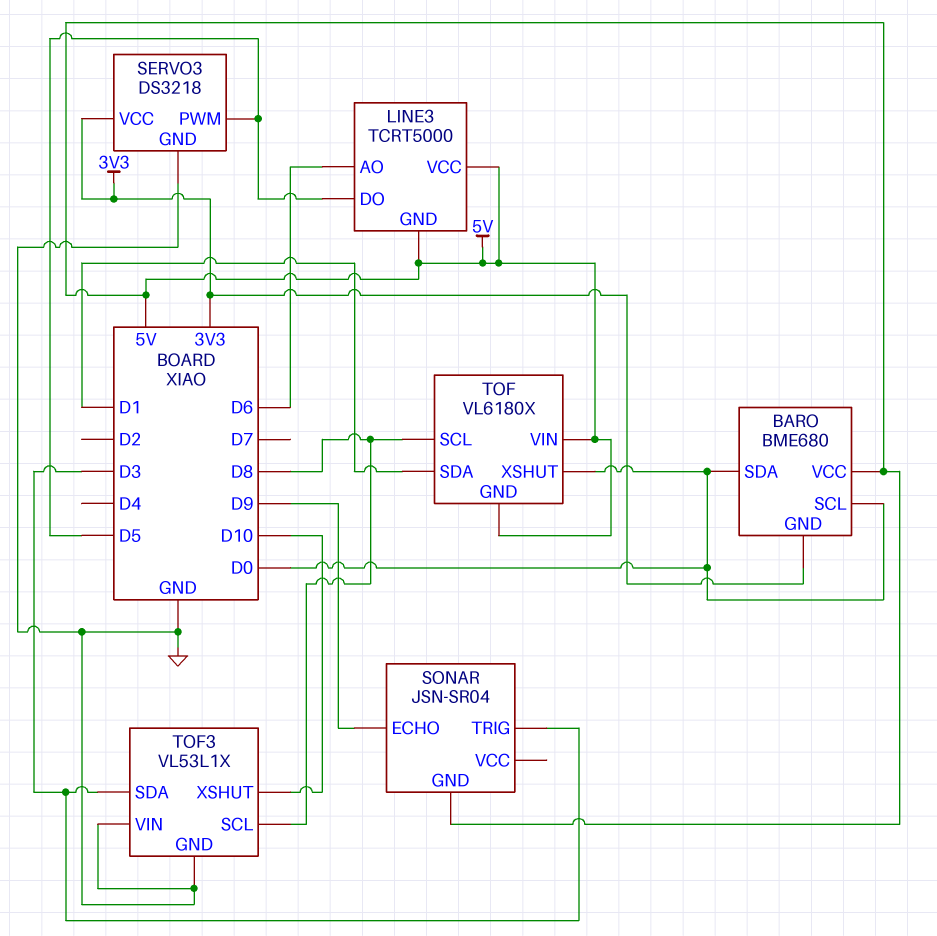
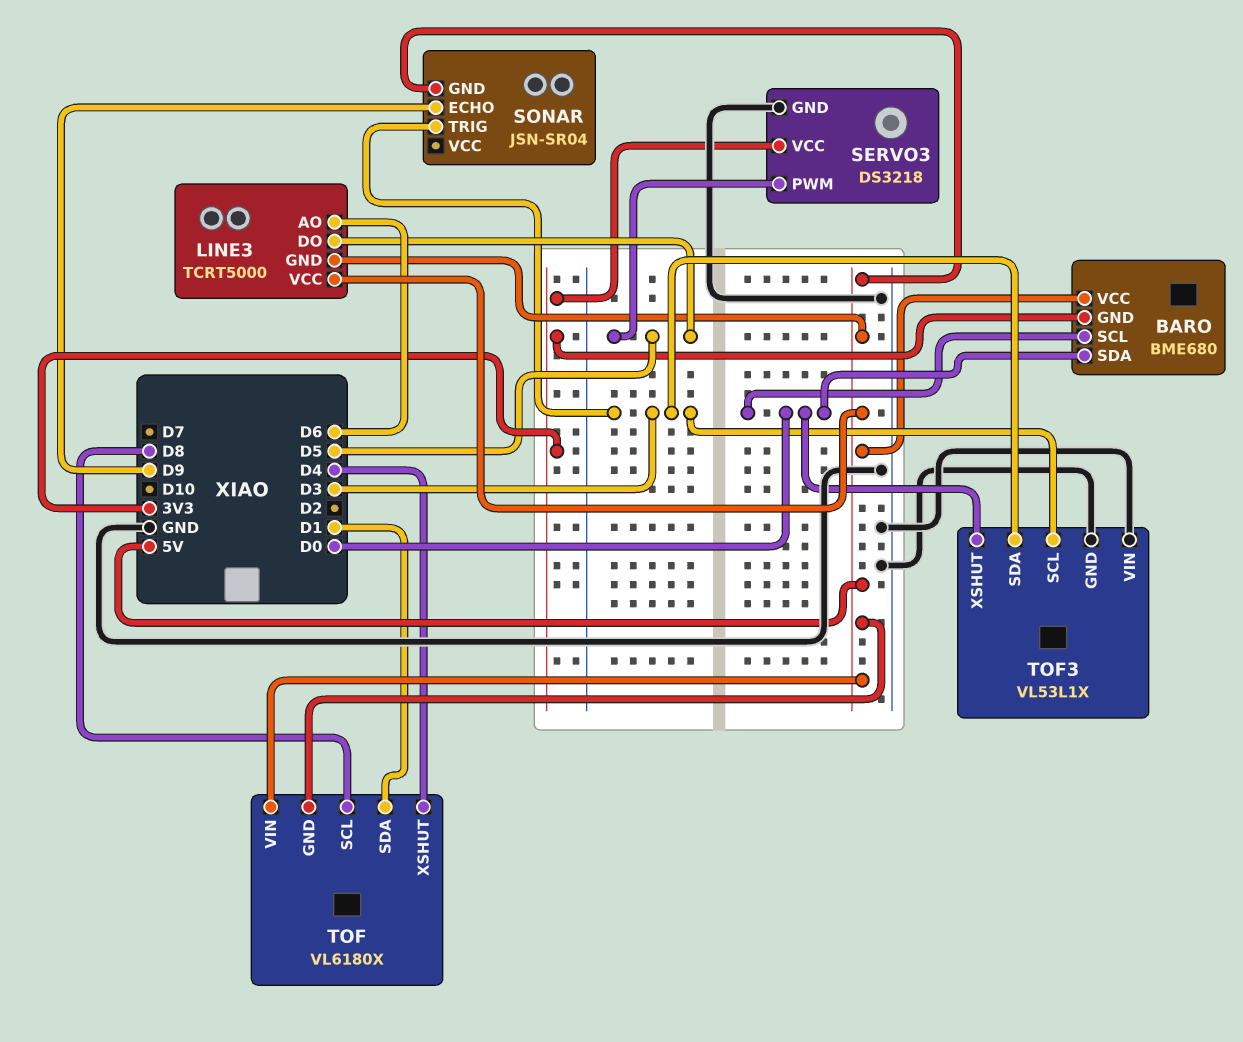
TOF pin XSHUT: D0 -> D4
TOF3 pin SCL: D8 -> D3
TOF3 pin XSHUT: D10 -> D0

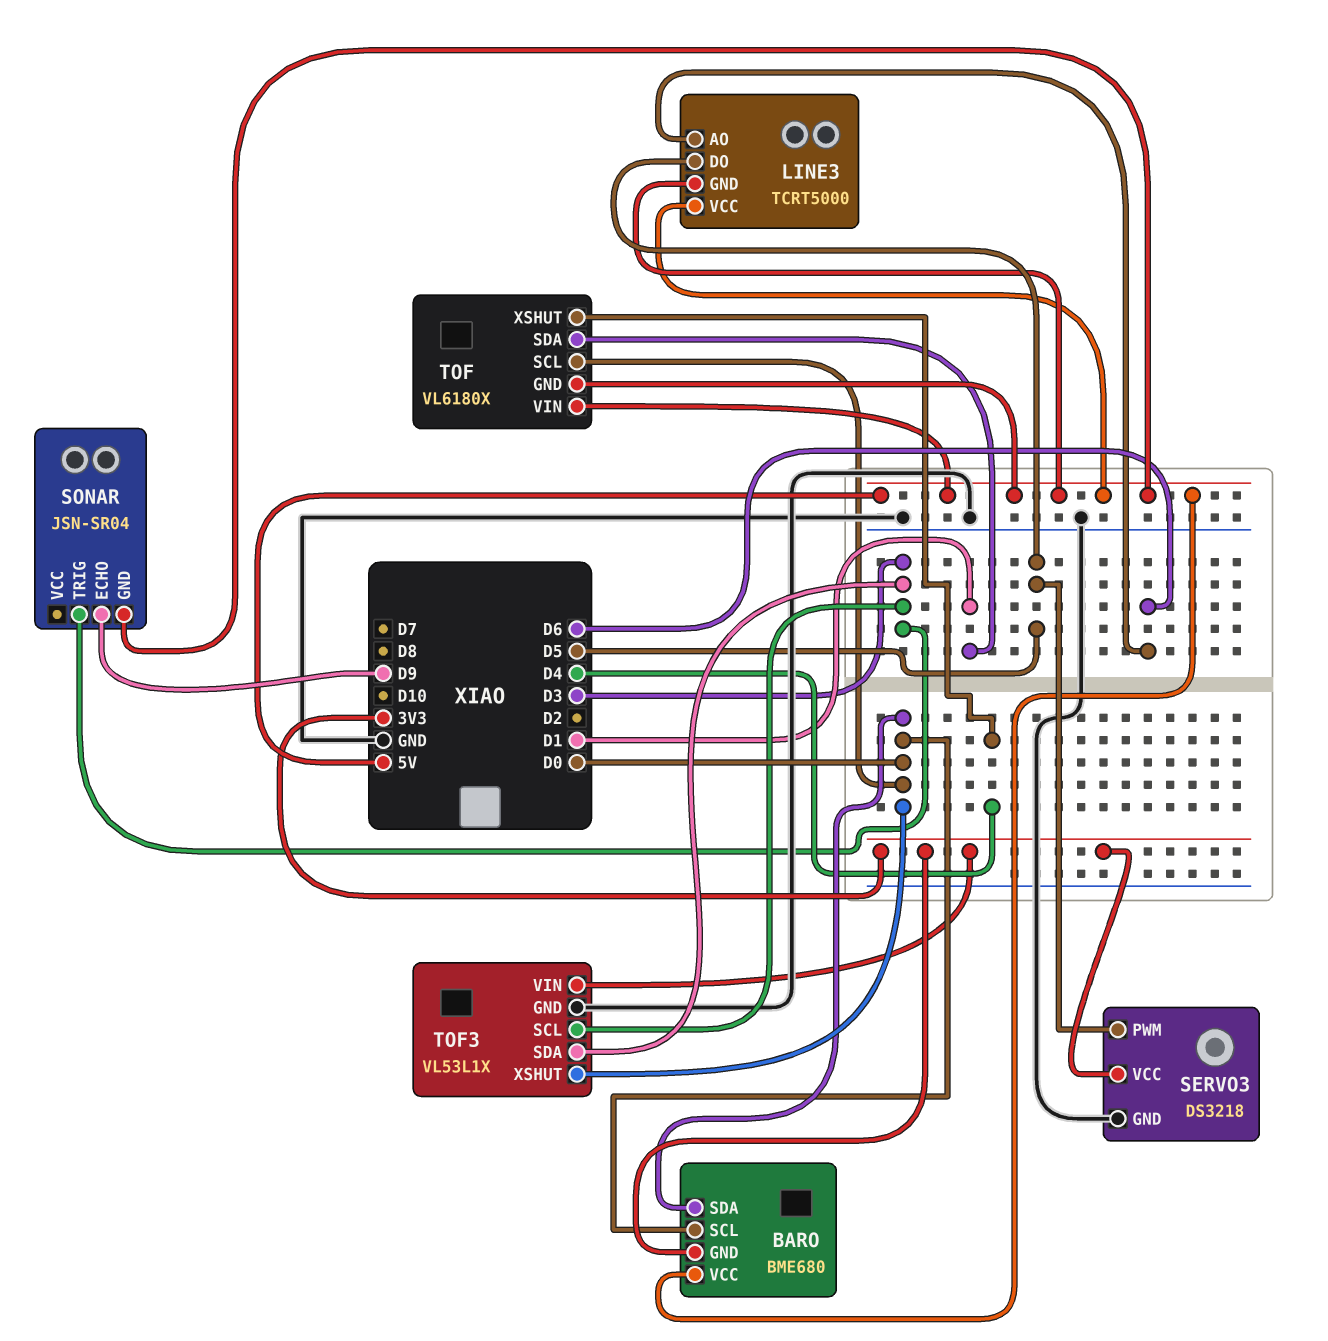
TOF pin SCL: D8 -> D0
TOF3 pin VIN: GND -> 3V3

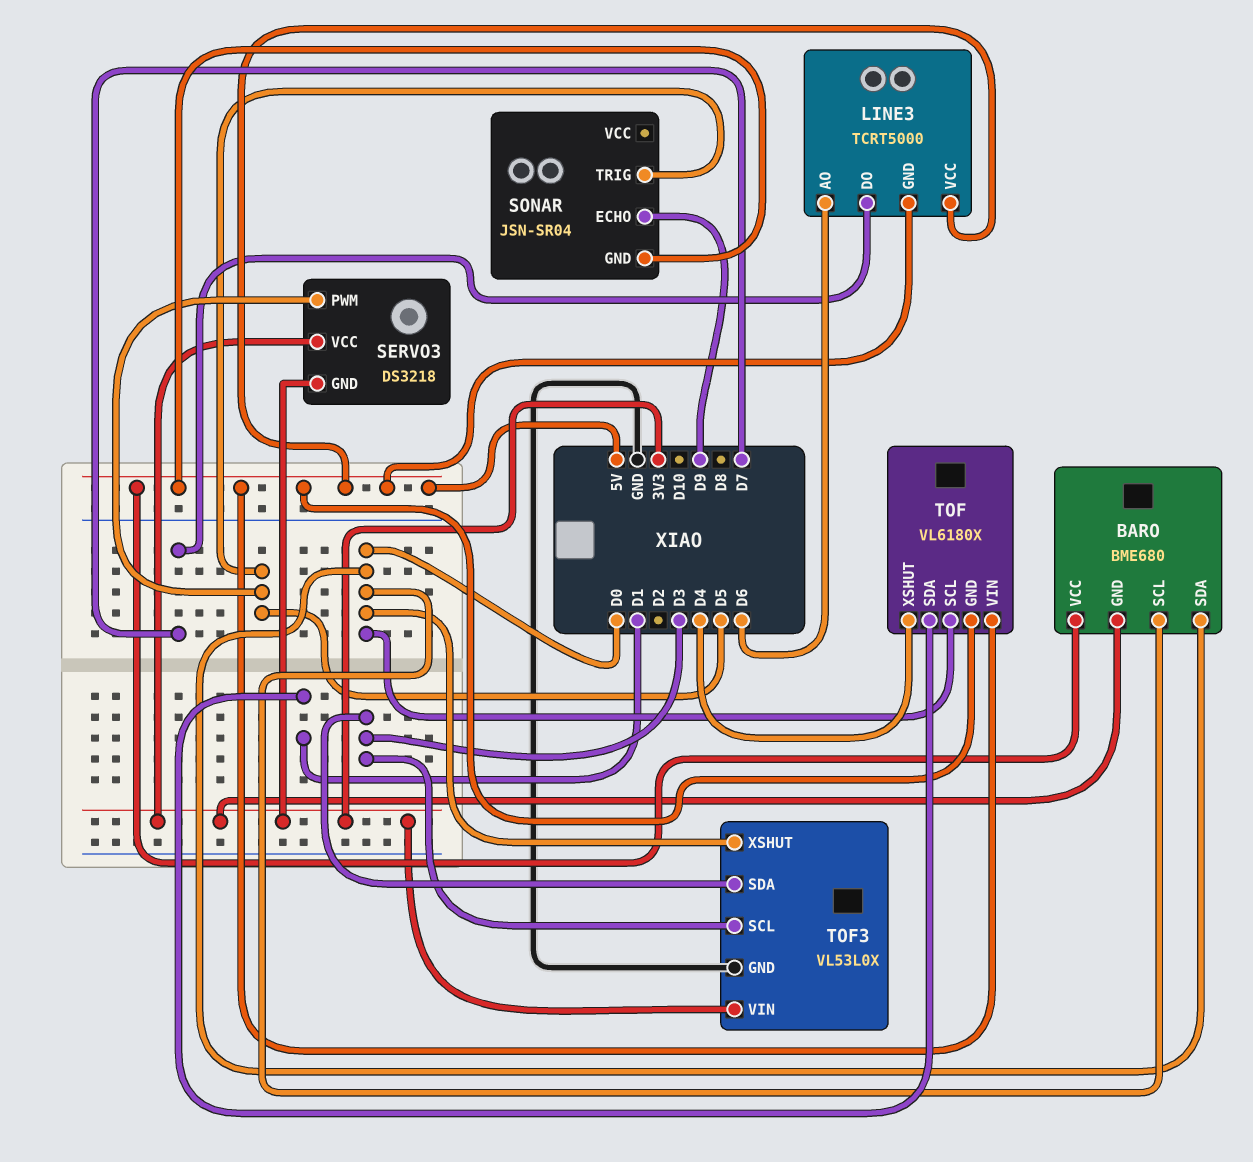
LINE3 pin DO: D5 -> D7
SERVO3 pin GND: GND -> 3V3
SONAR pin TRIG: D3 -> D5
TOF3: VL53L1X -> VL53L0X

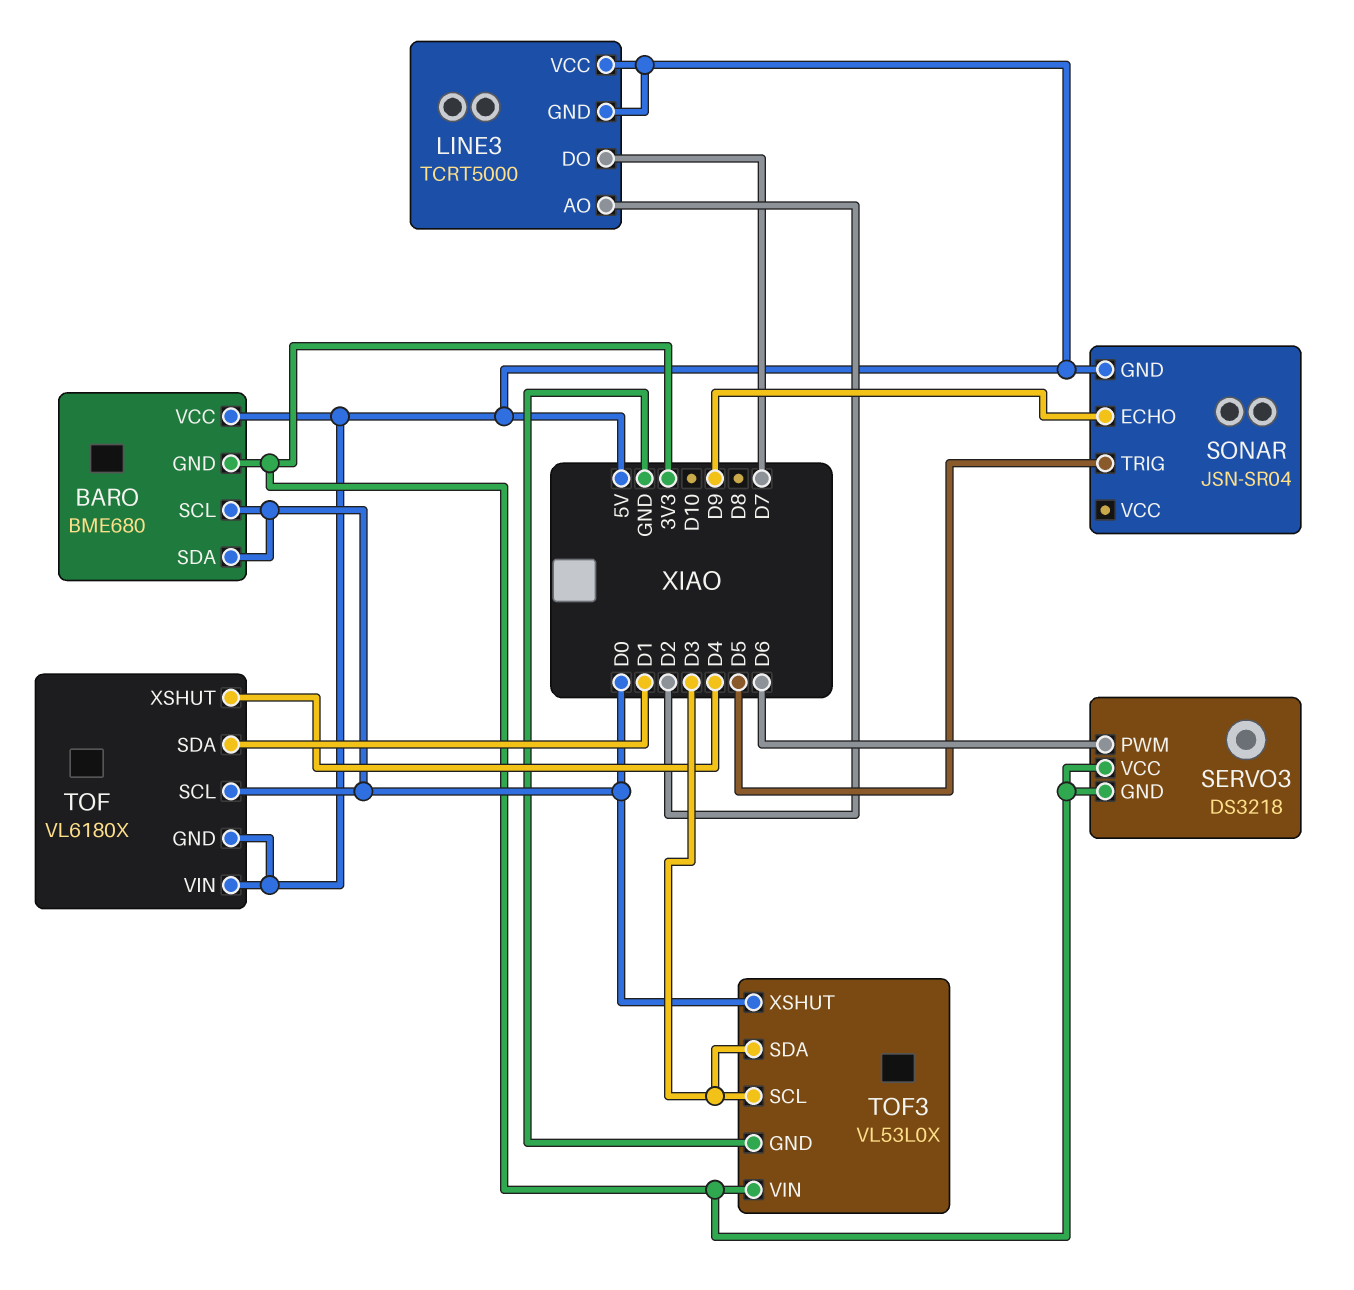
LINE3 pin AO: D6 -> D2
SERVO3 pin PWM: D5 -> D6

